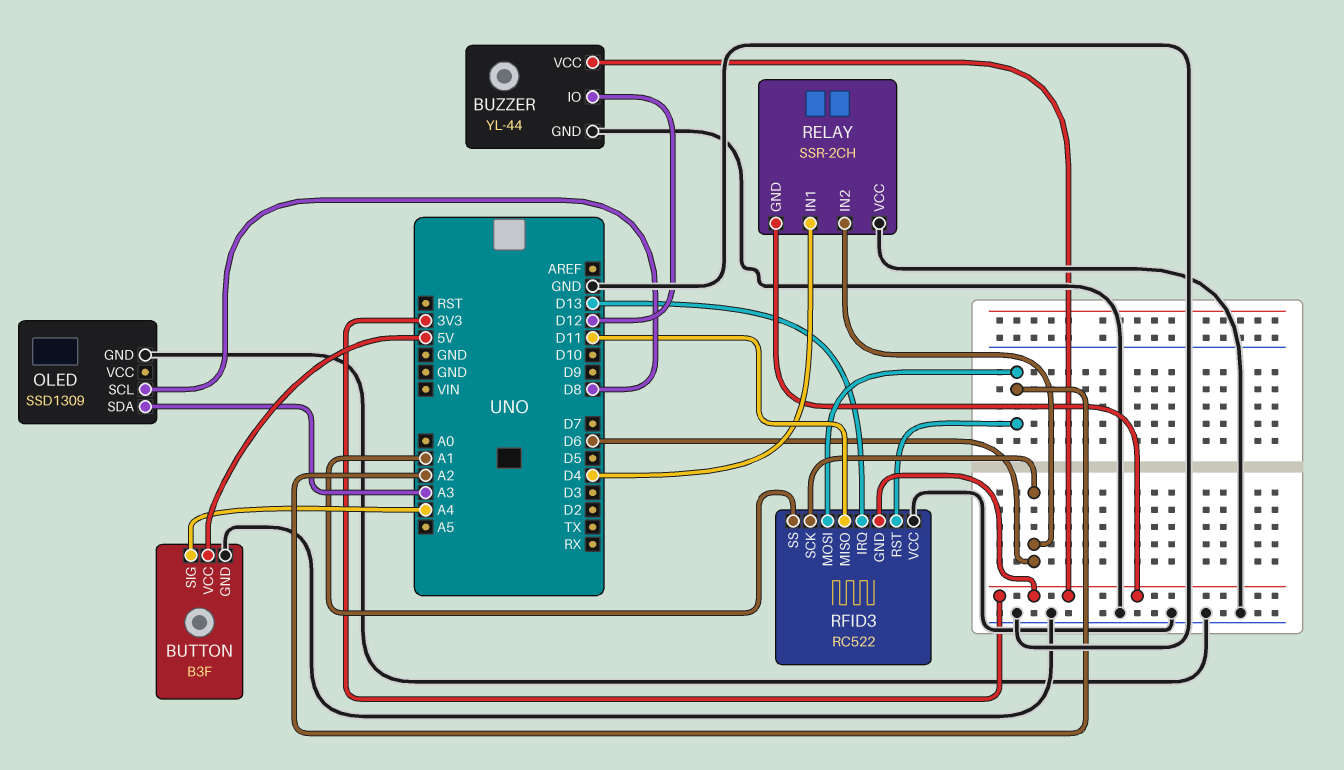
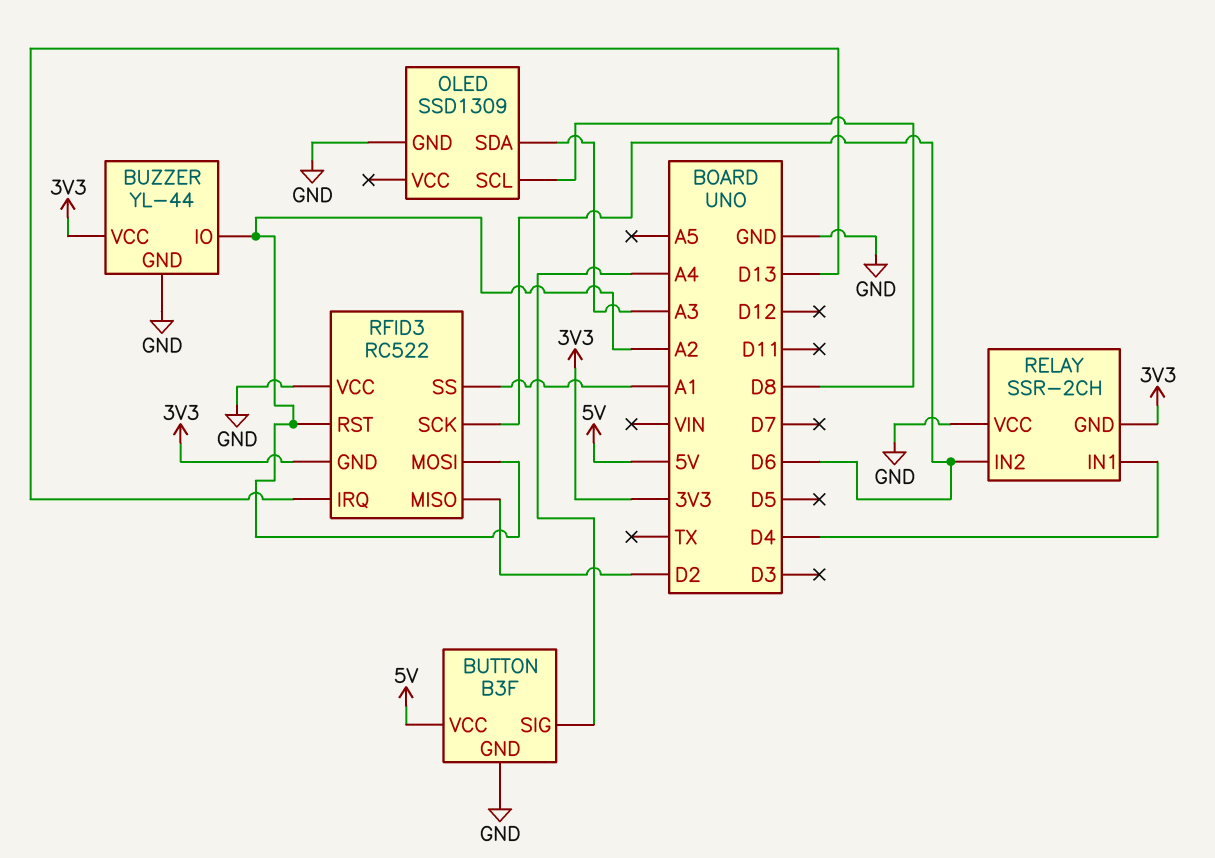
BUZZER pin IO: D12 -> A2
RFID3 pin MISO: D11 -> D2

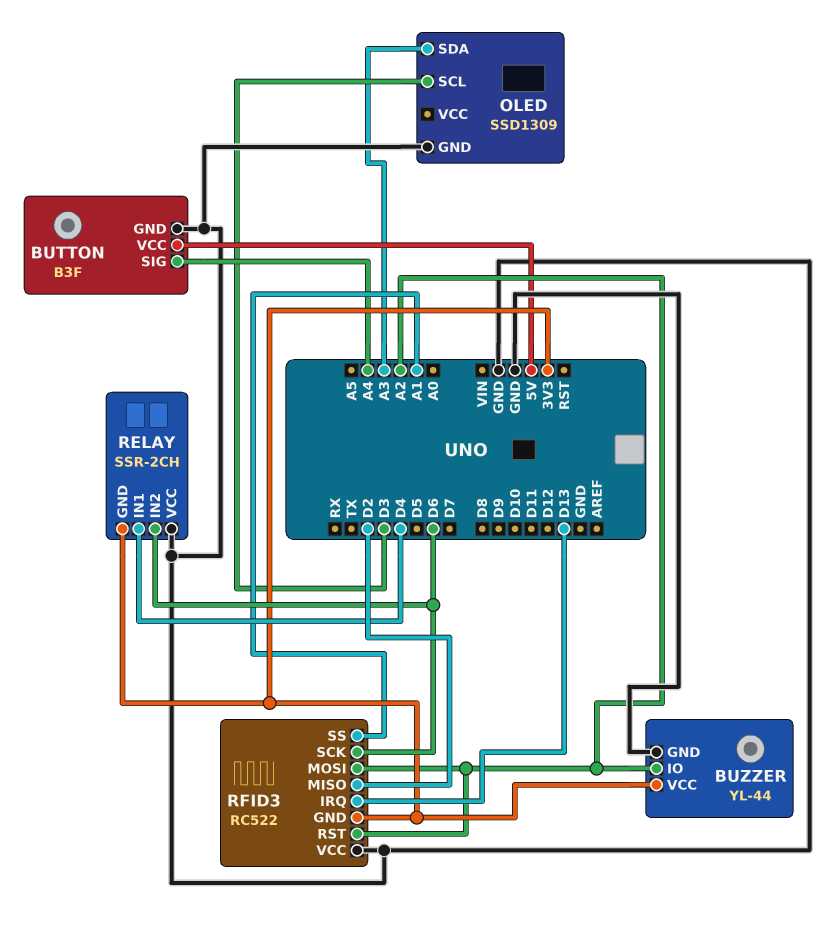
OLED pin SCL: D8 -> D3

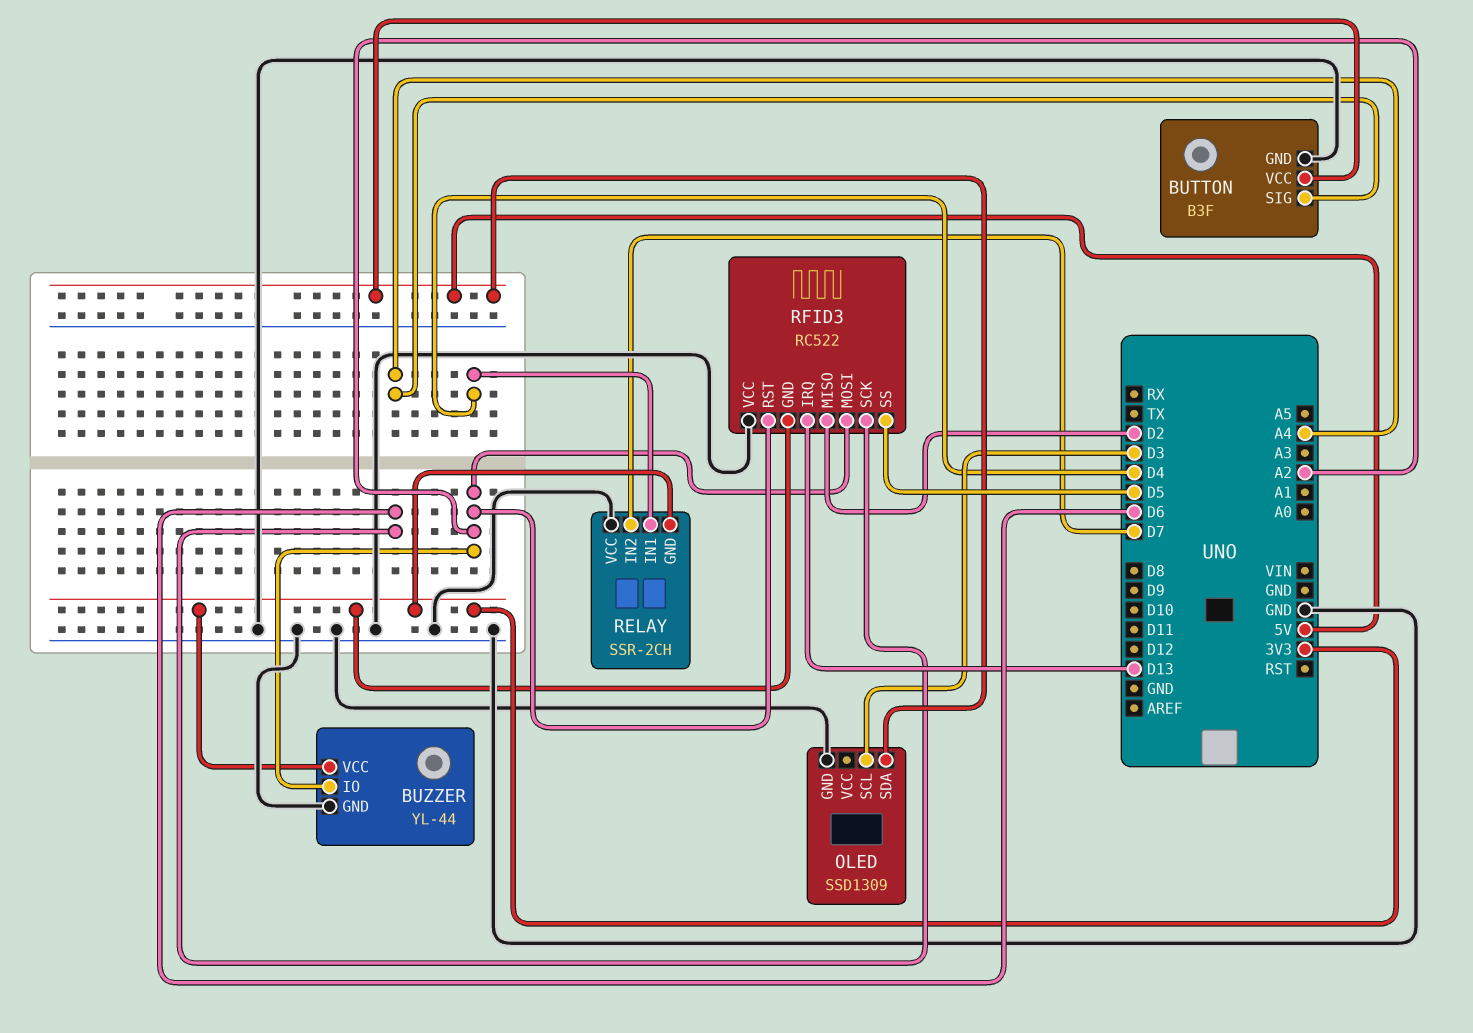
OLED pin SDA: A3 -> 5V
RELAY pin IN2: D6 -> D7
RFID3 pin SS: A1 -> D5

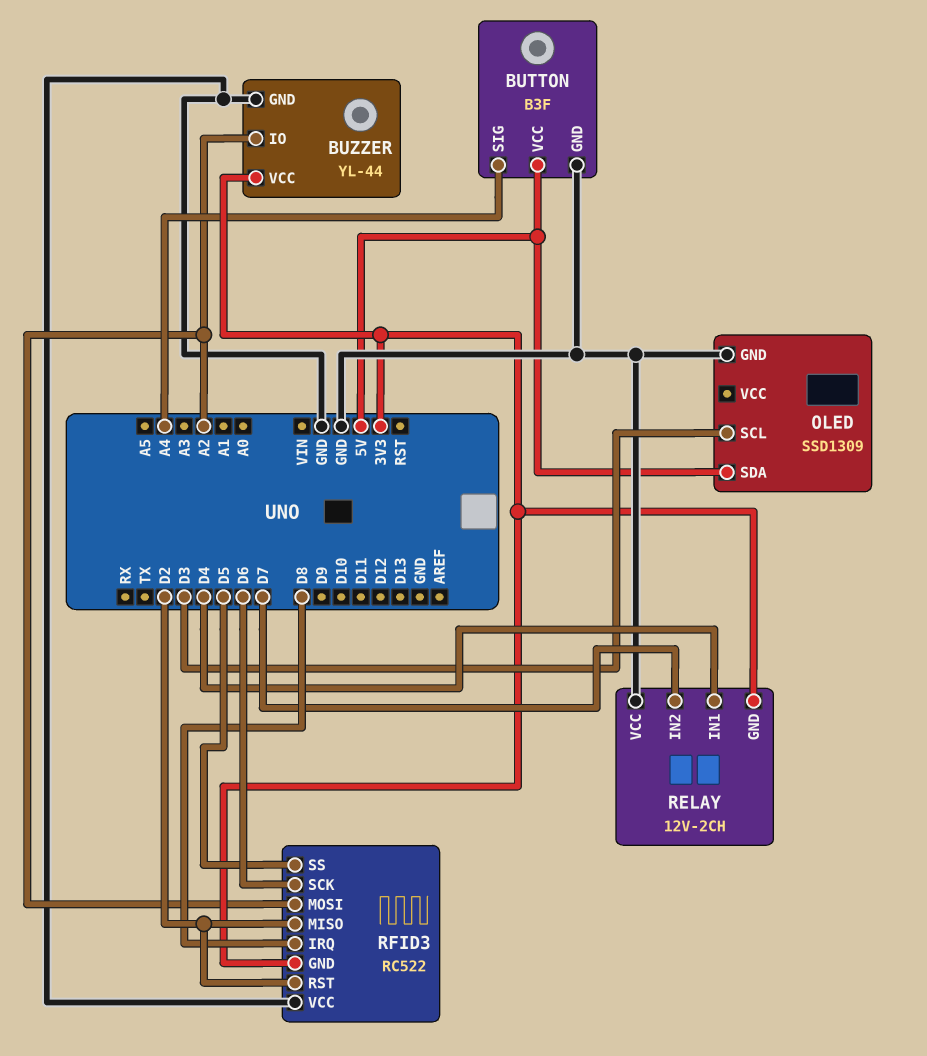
RELAY: SSR-2CH -> 12V-2CH
RFID3 pin IRQ: D13 -> D8
RFID3 pin RST: A2 -> D2

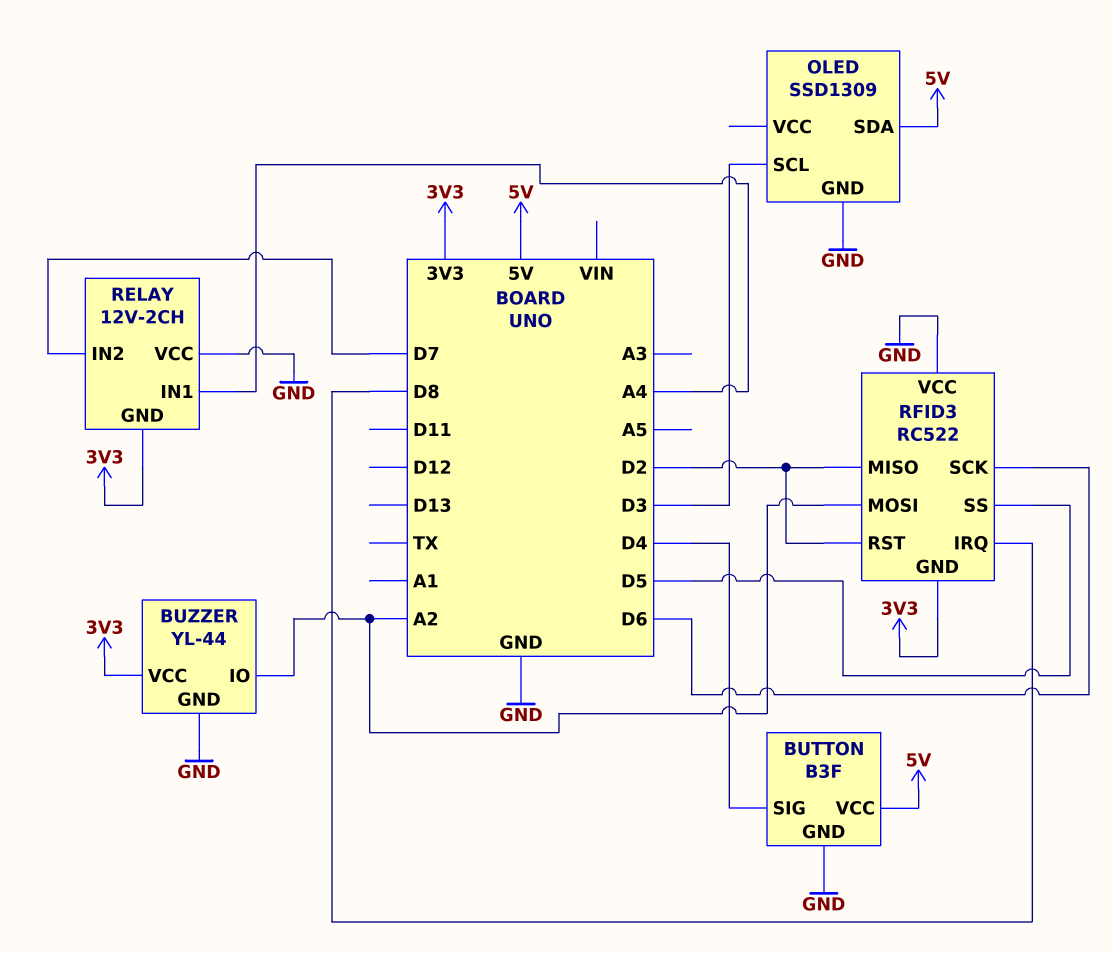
BUTTON pin SIG: A4 -> D4
RELAY pin IN1: D4 -> A4

